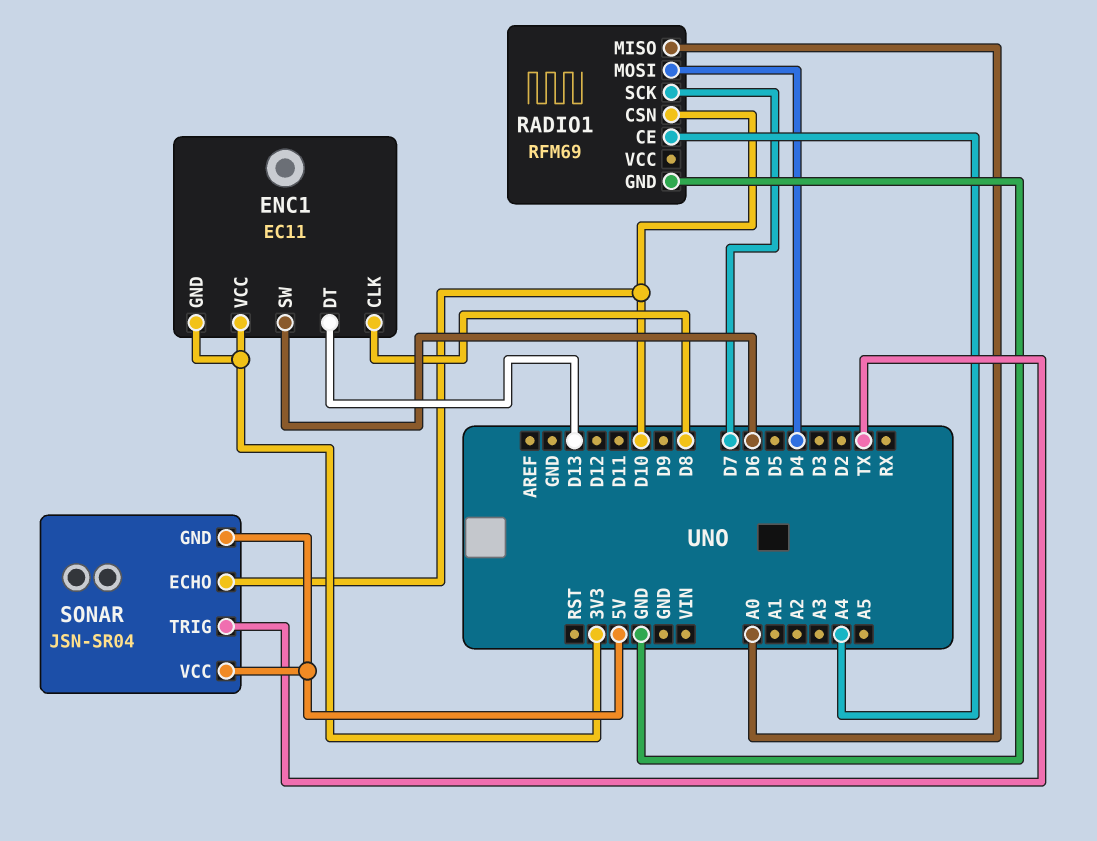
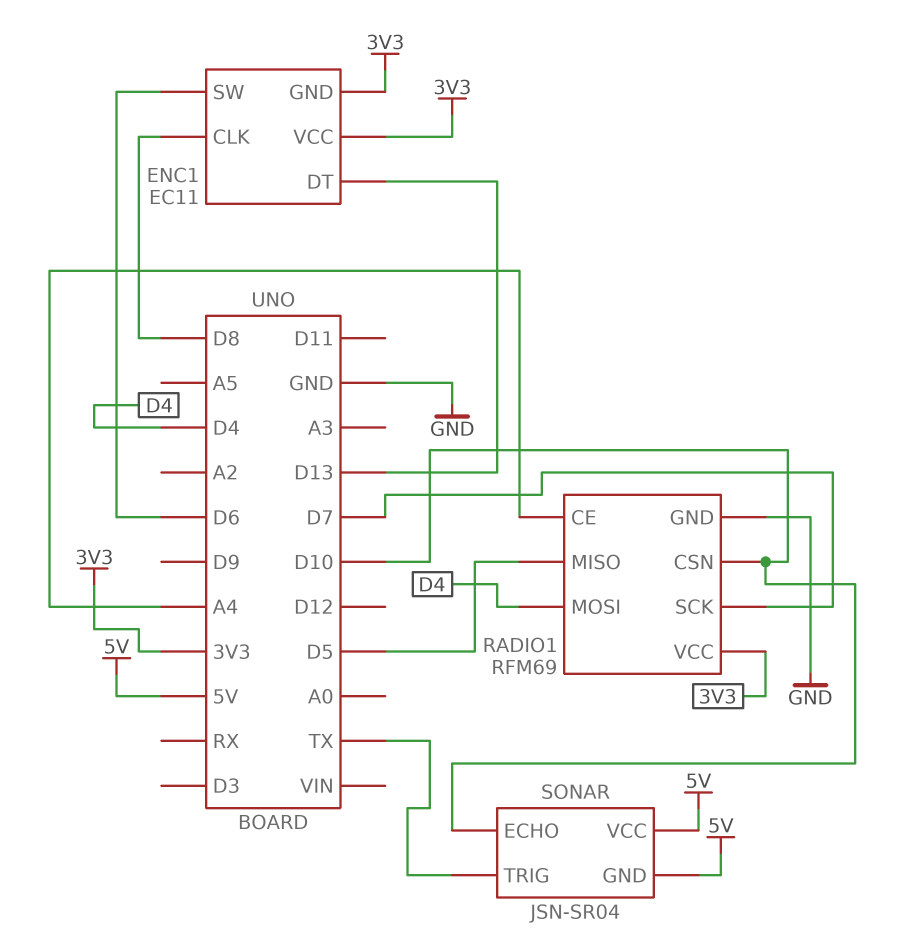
RADIO1 pin MISO: A0 -> D5
RADIO1 pin VCC: none -> 3V3

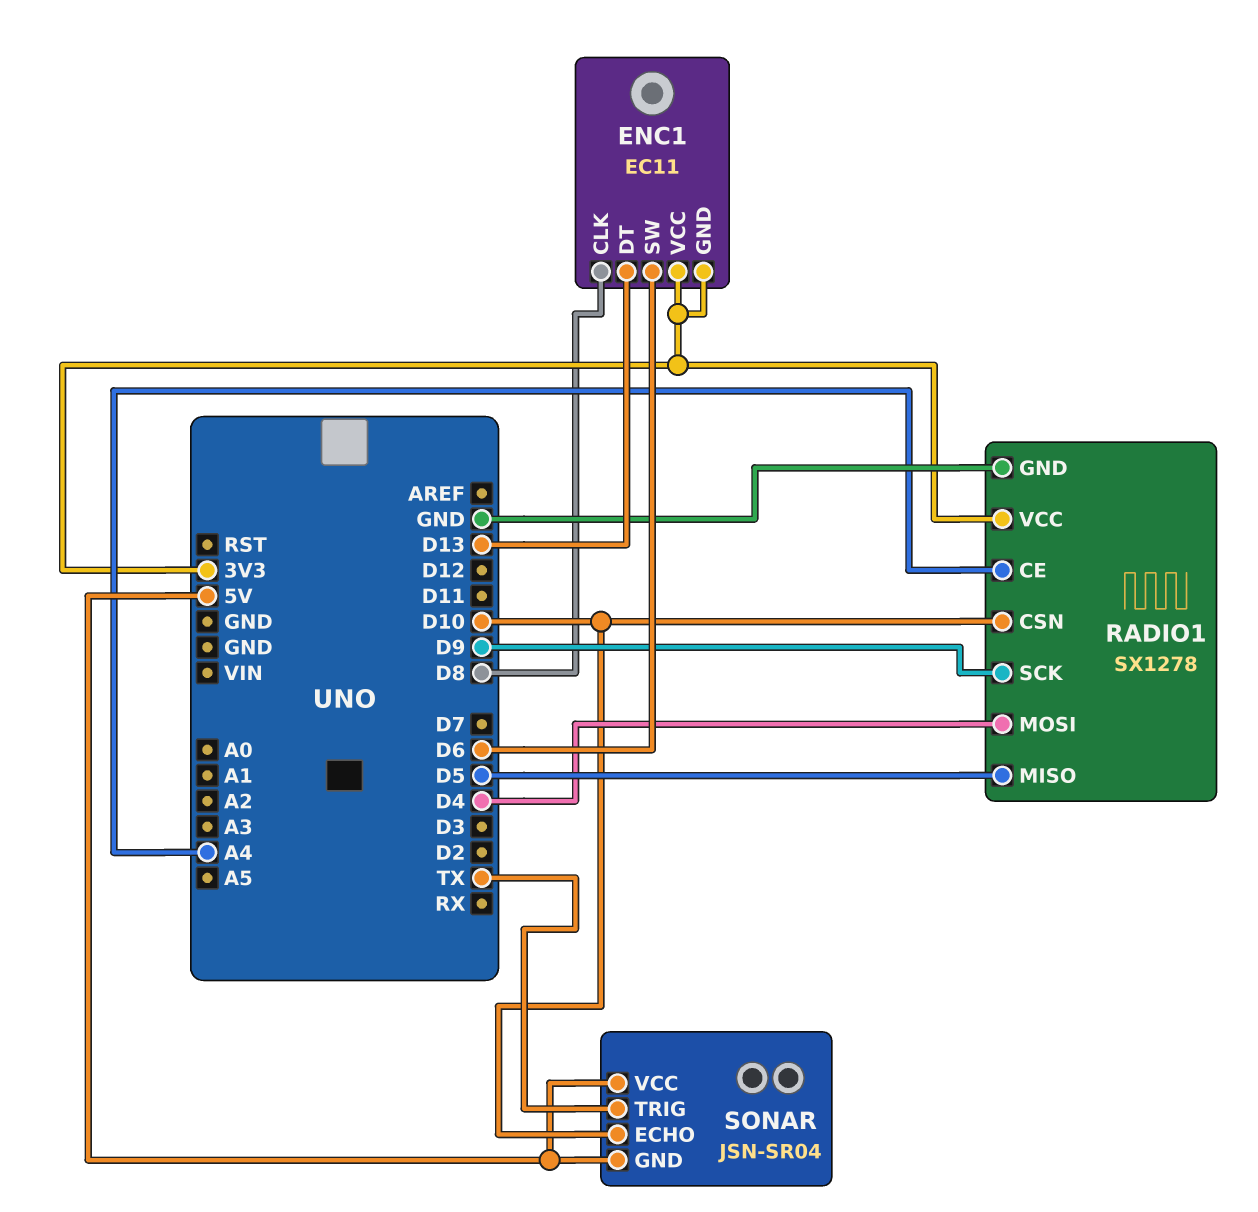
RADIO1: RFM69 -> SX1278
RADIO1 pin SCK: D7 -> D9

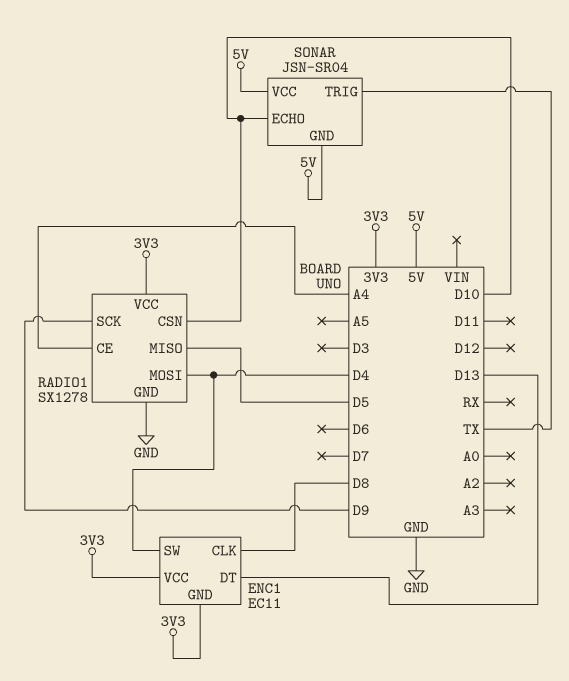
ENC1 pin SW: D6 -> D4

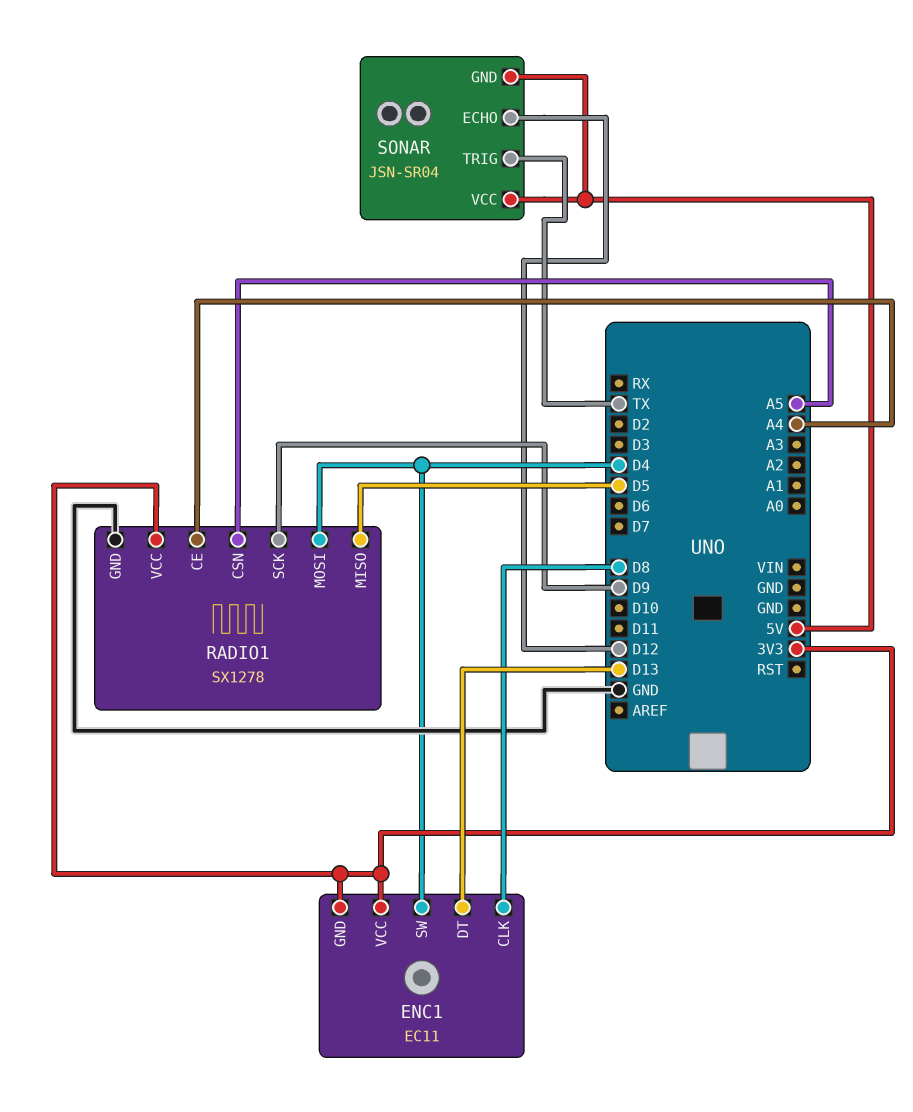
RADIO1 pin CSN: D10 -> A5
SONAR pin ECHO: D10 -> D12

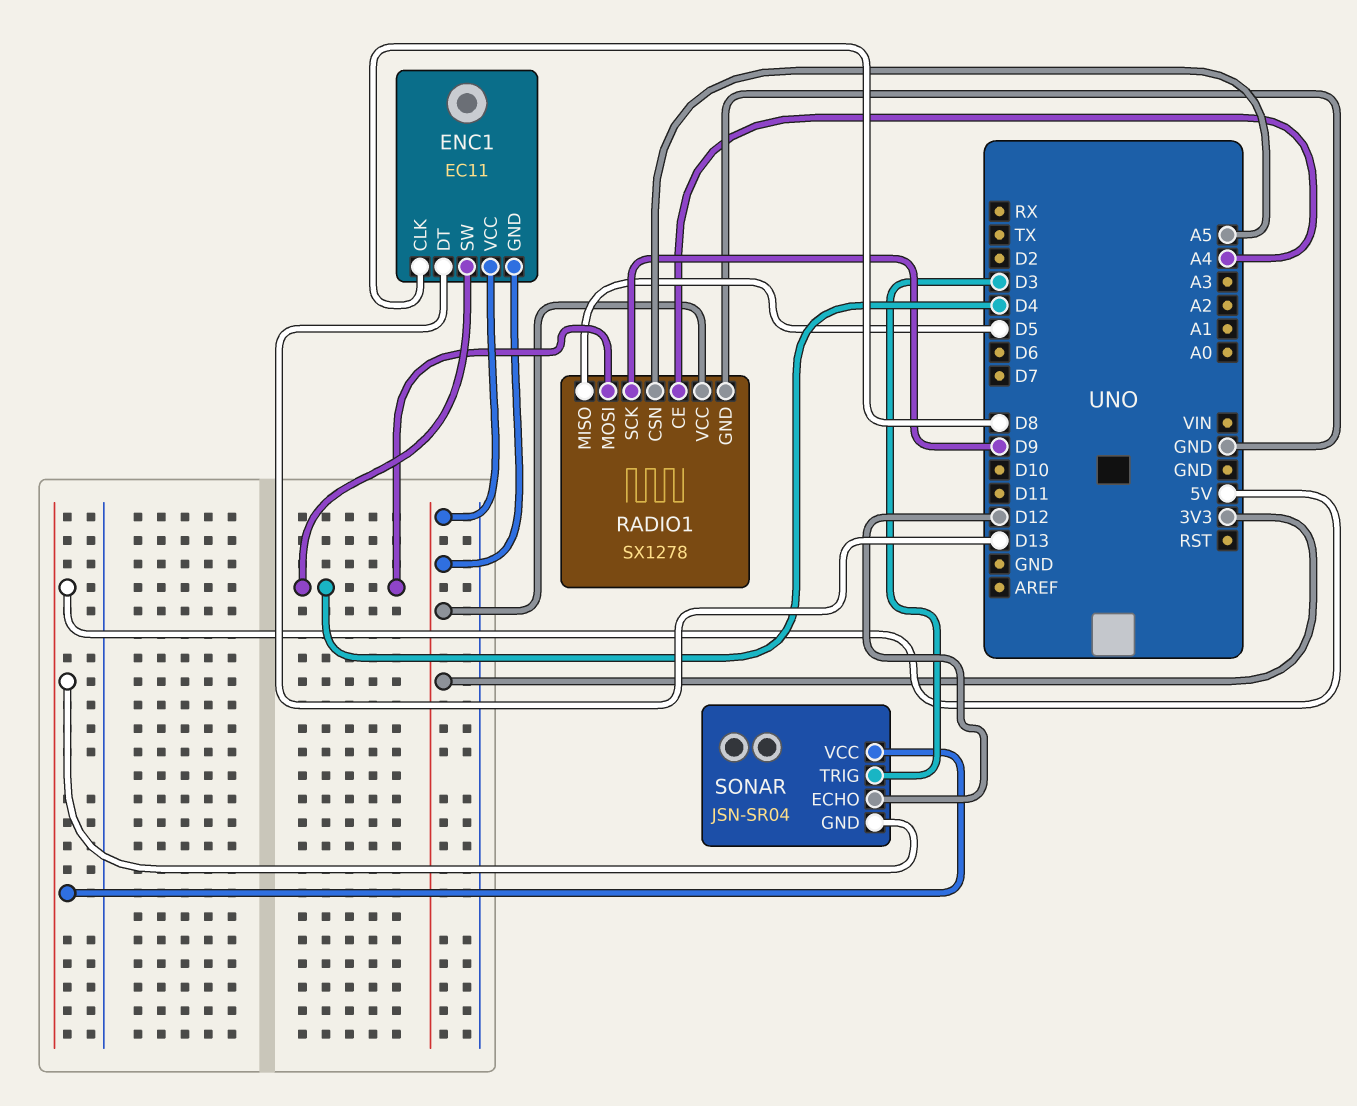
SONAR pin TRIG: TX -> D3

